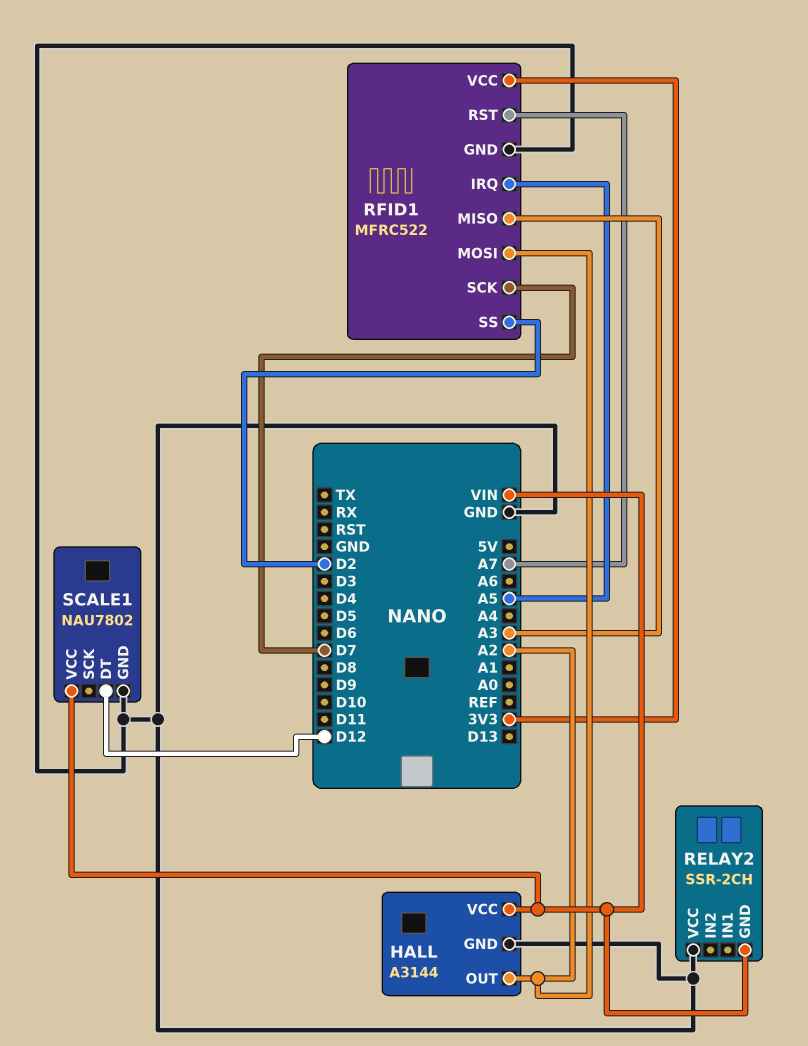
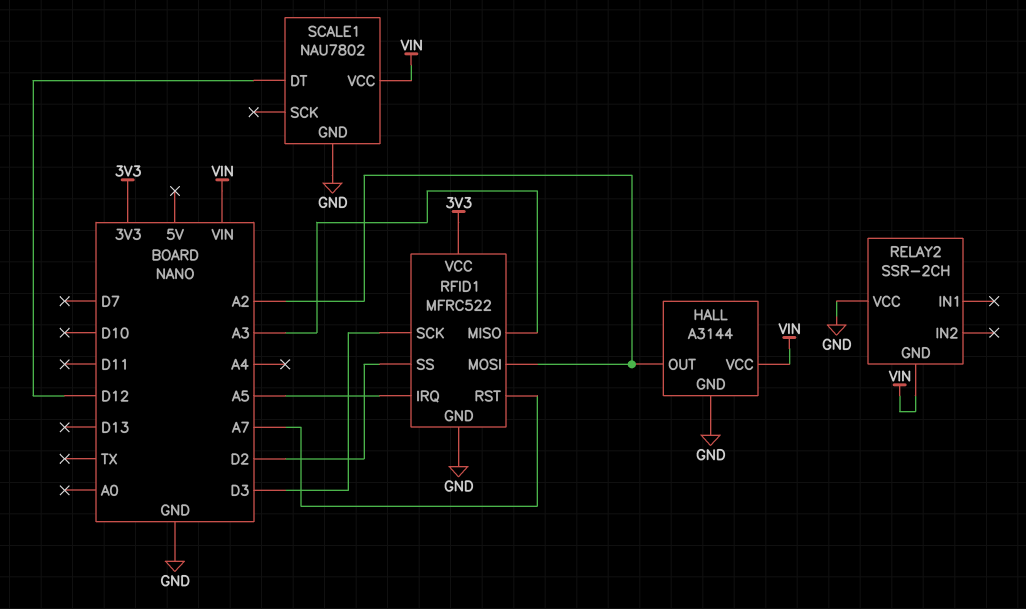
RFID1 pin SCK: D7 -> D3

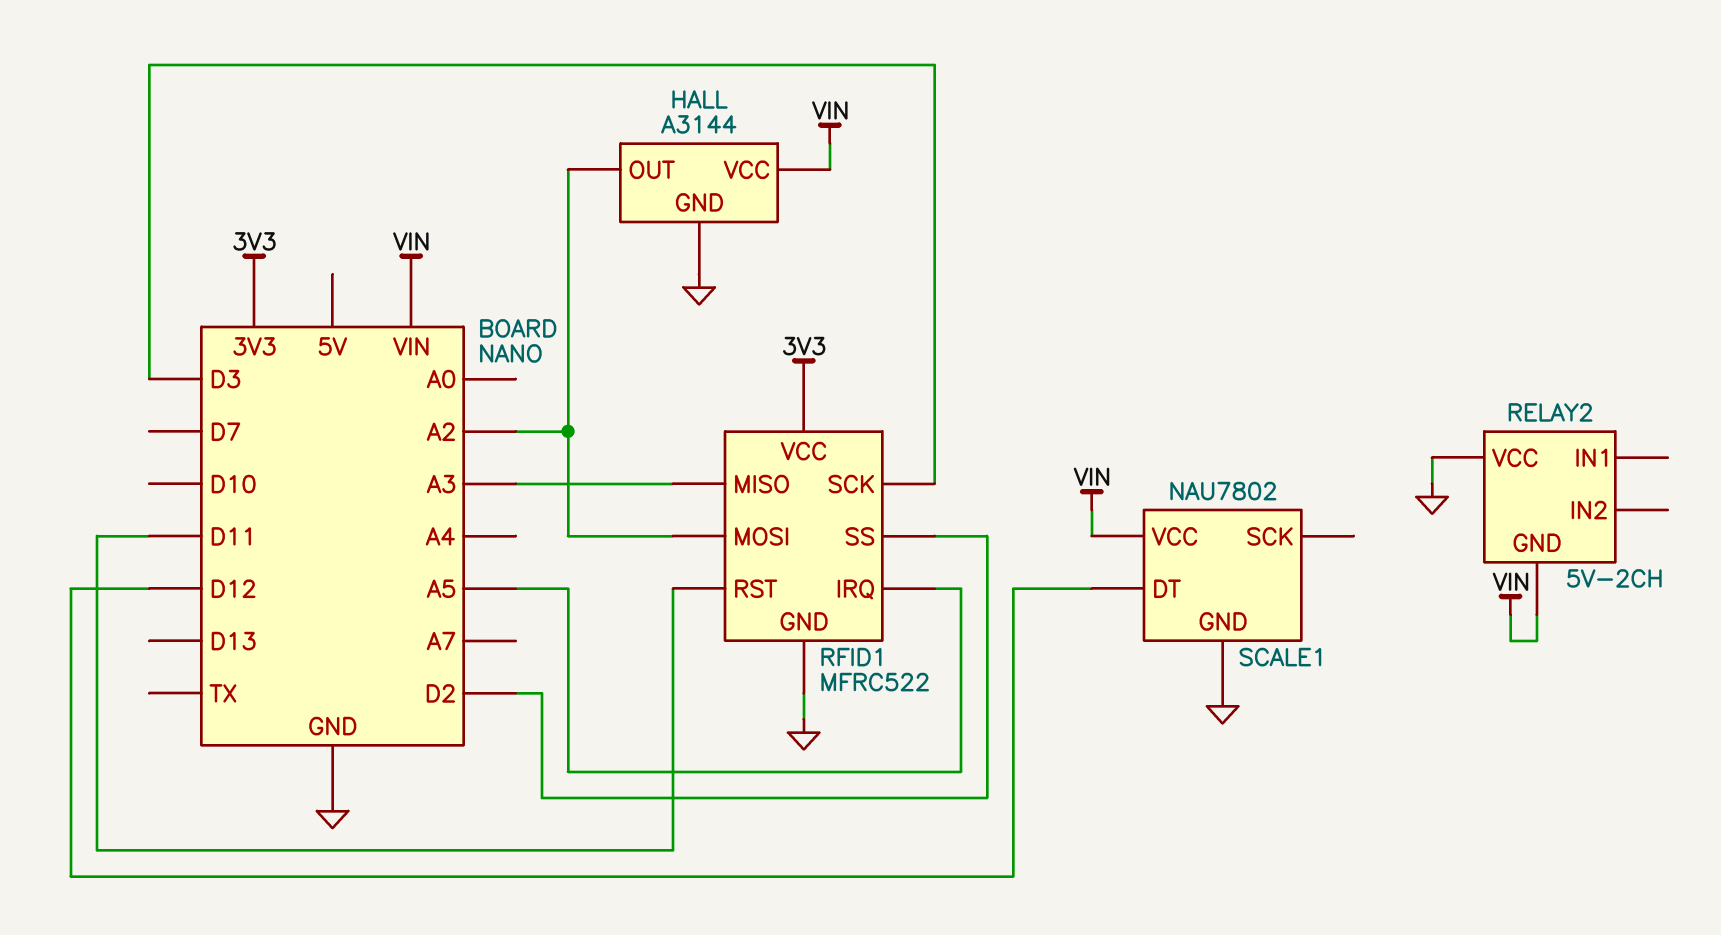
RELAY2: SSR-2CH -> 5V-2CH
RFID1 pin RST: A7 -> D11

